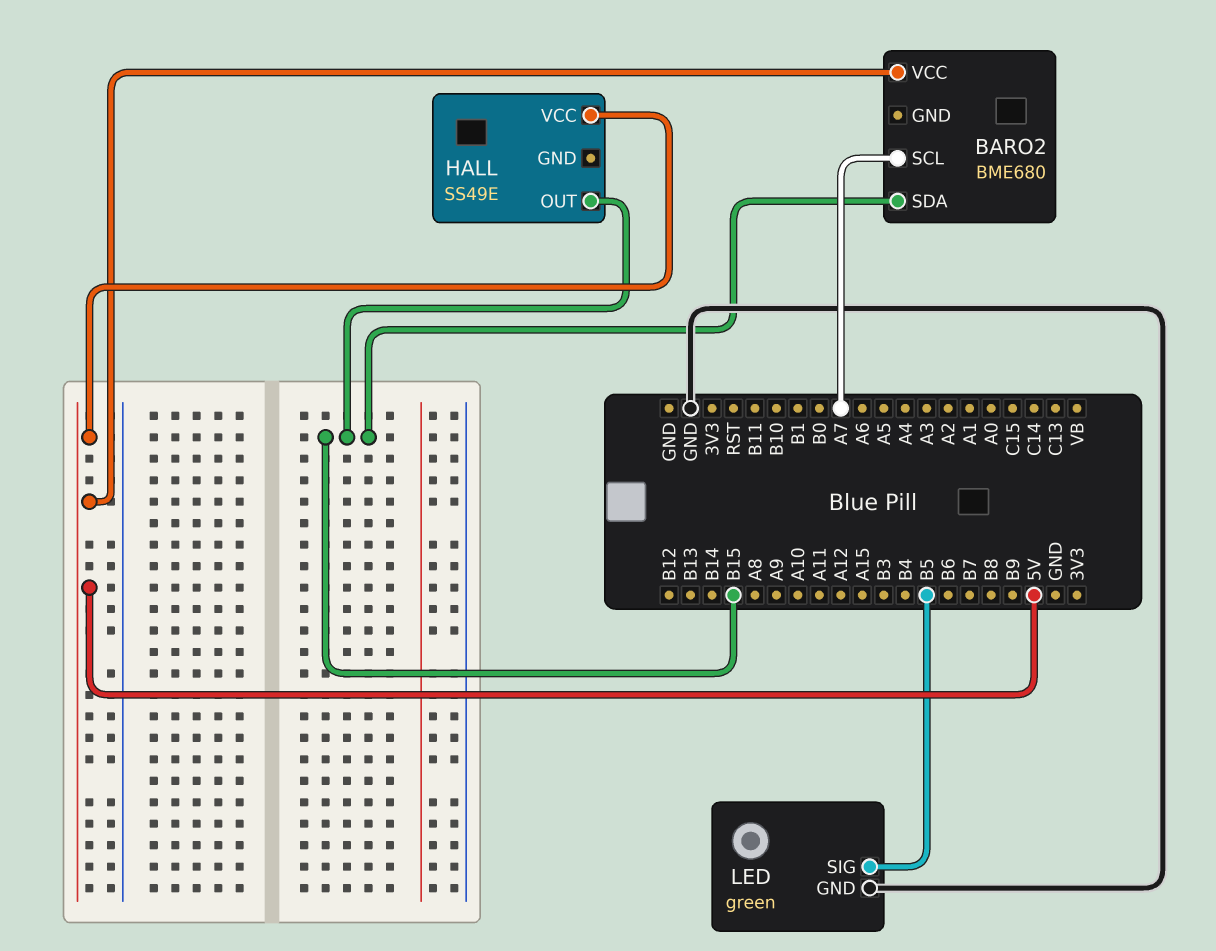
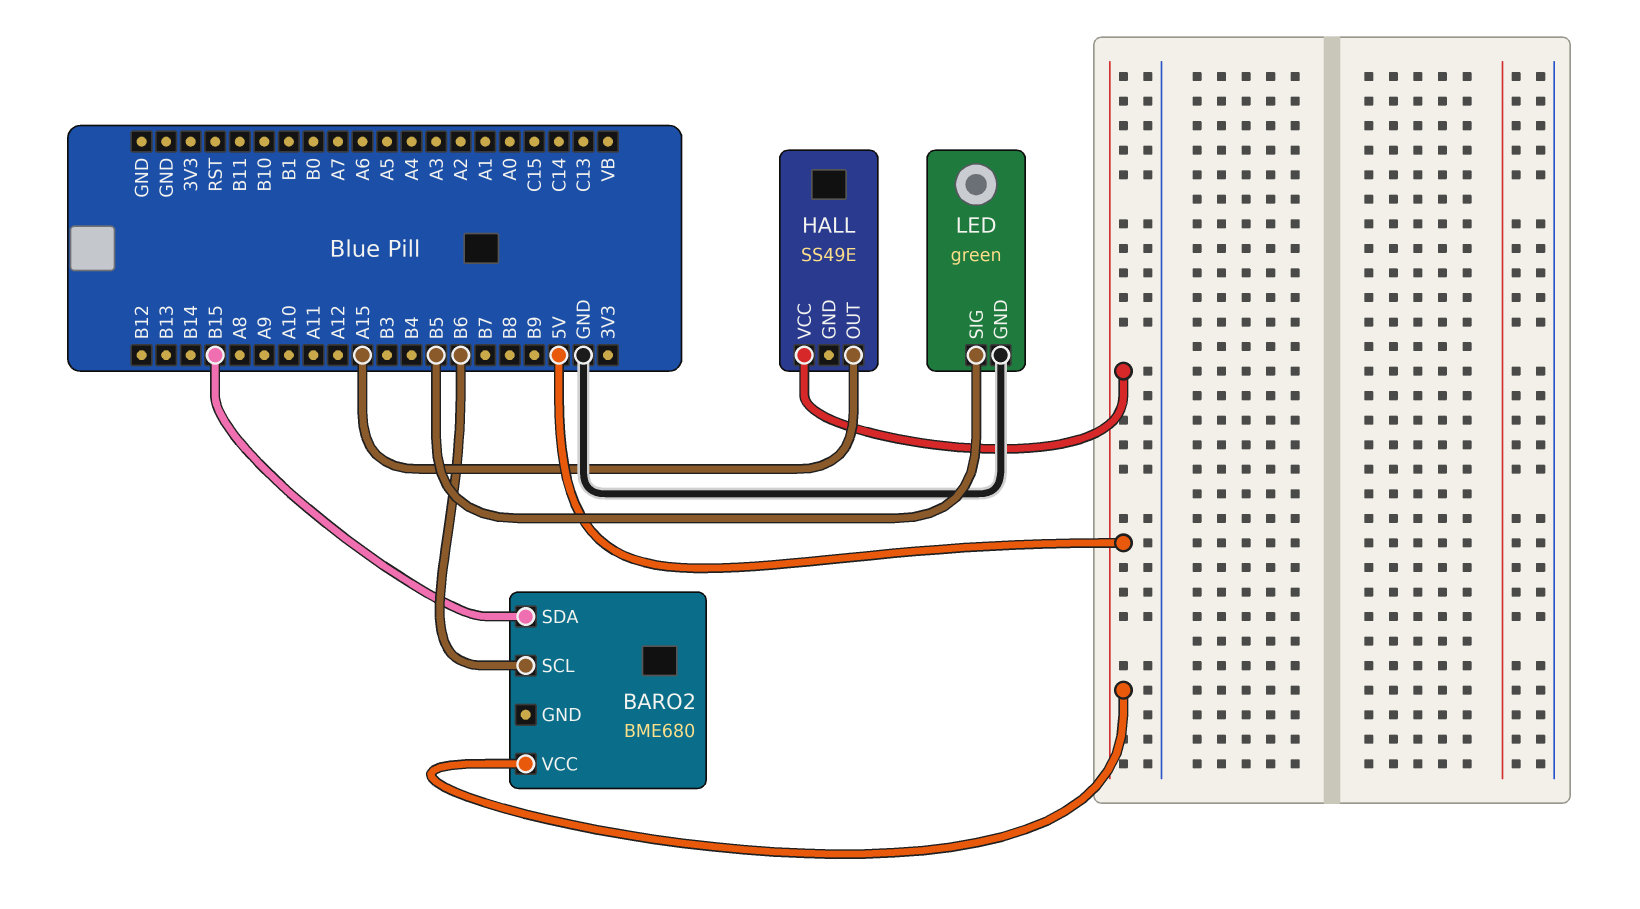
BARO2 pin SCL: A7 -> B6
HALL pin OUT: B15 -> A15

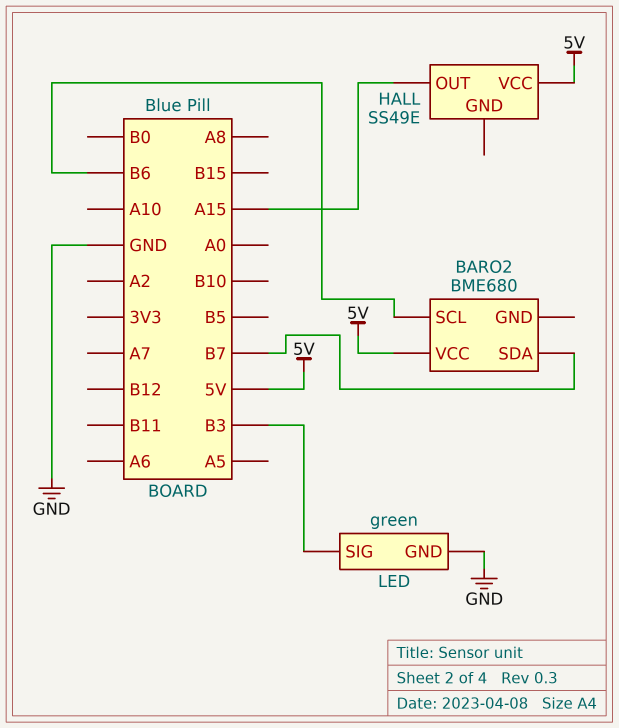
BARO2 pin SDA: B15 -> B7
LED pin SIG: B5 -> B3

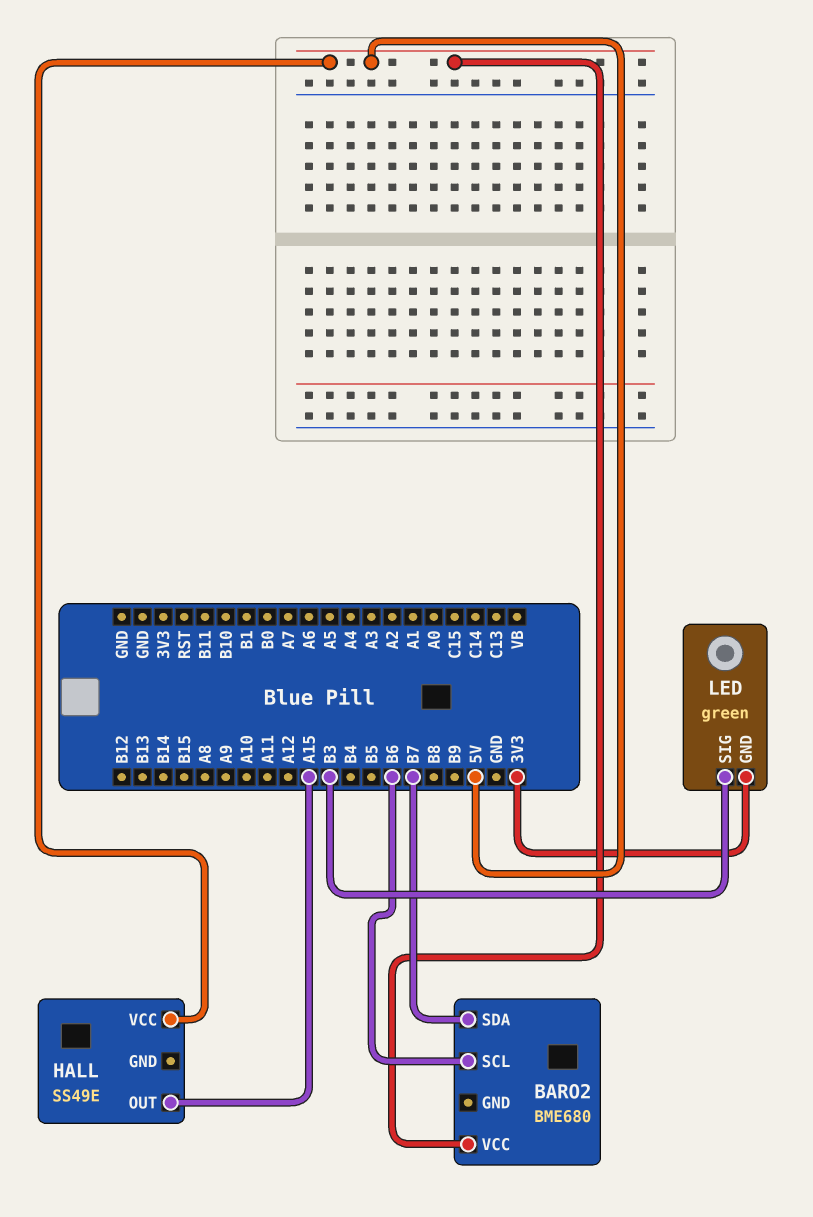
LED pin GND: GND -> 3V3

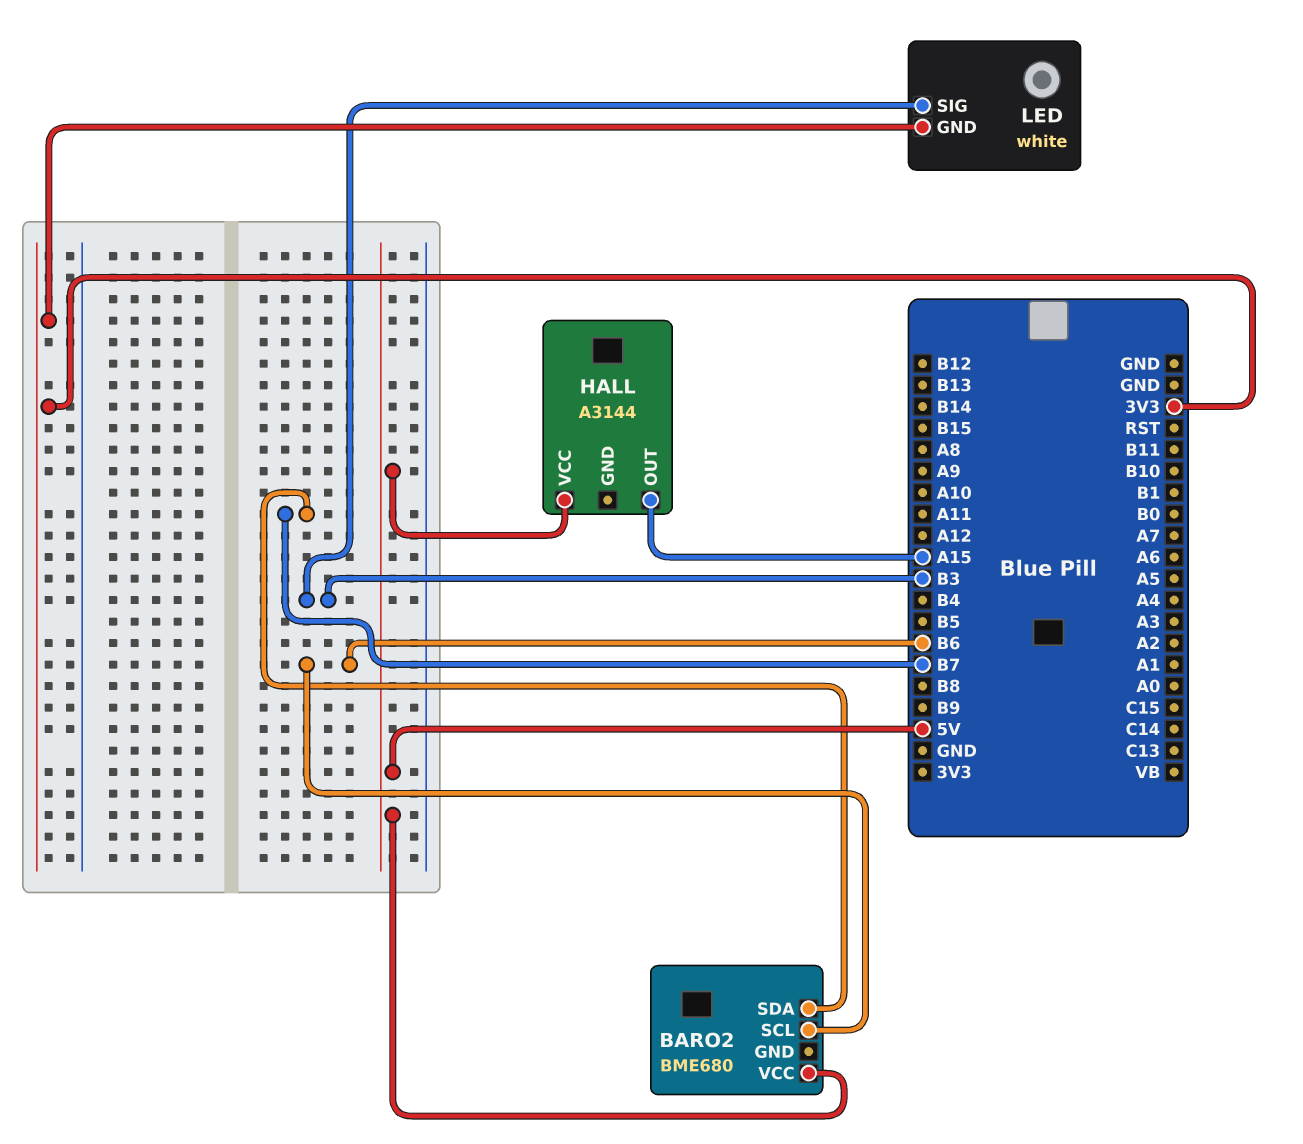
HALL: SS49E -> A3144
LED: green -> white

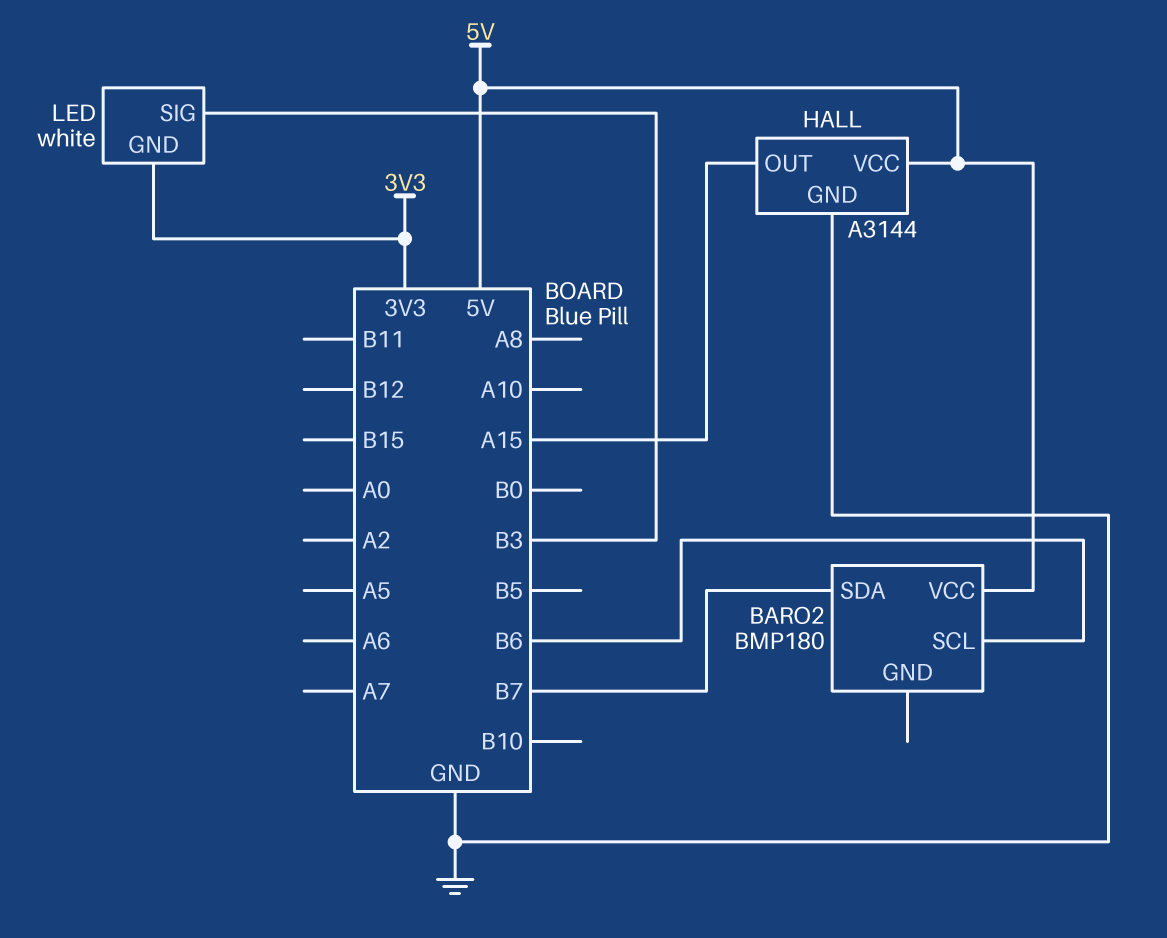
BARO2: BME680 -> BMP180
HALL pin GND: none -> GND

